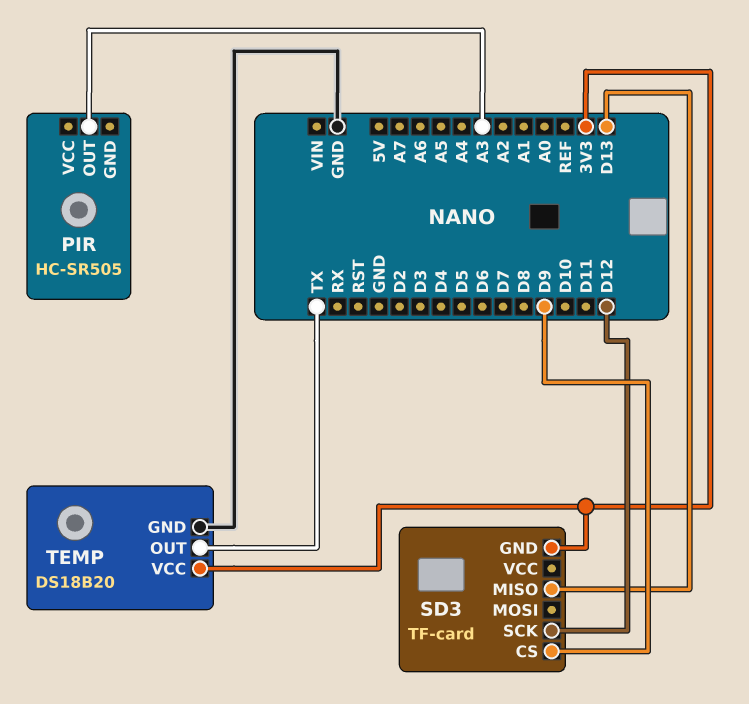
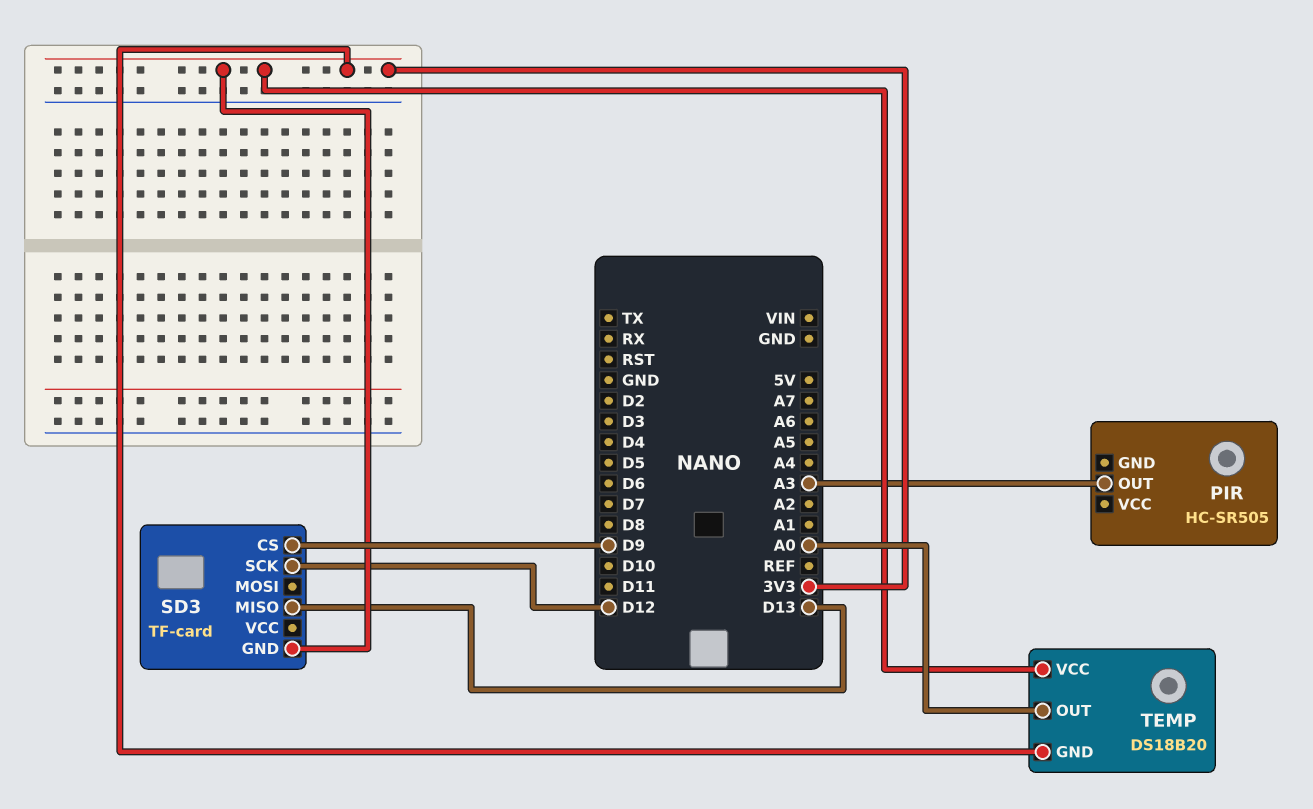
TEMP pin GND: GND -> 3V3
TEMP pin OUT: TX -> A0

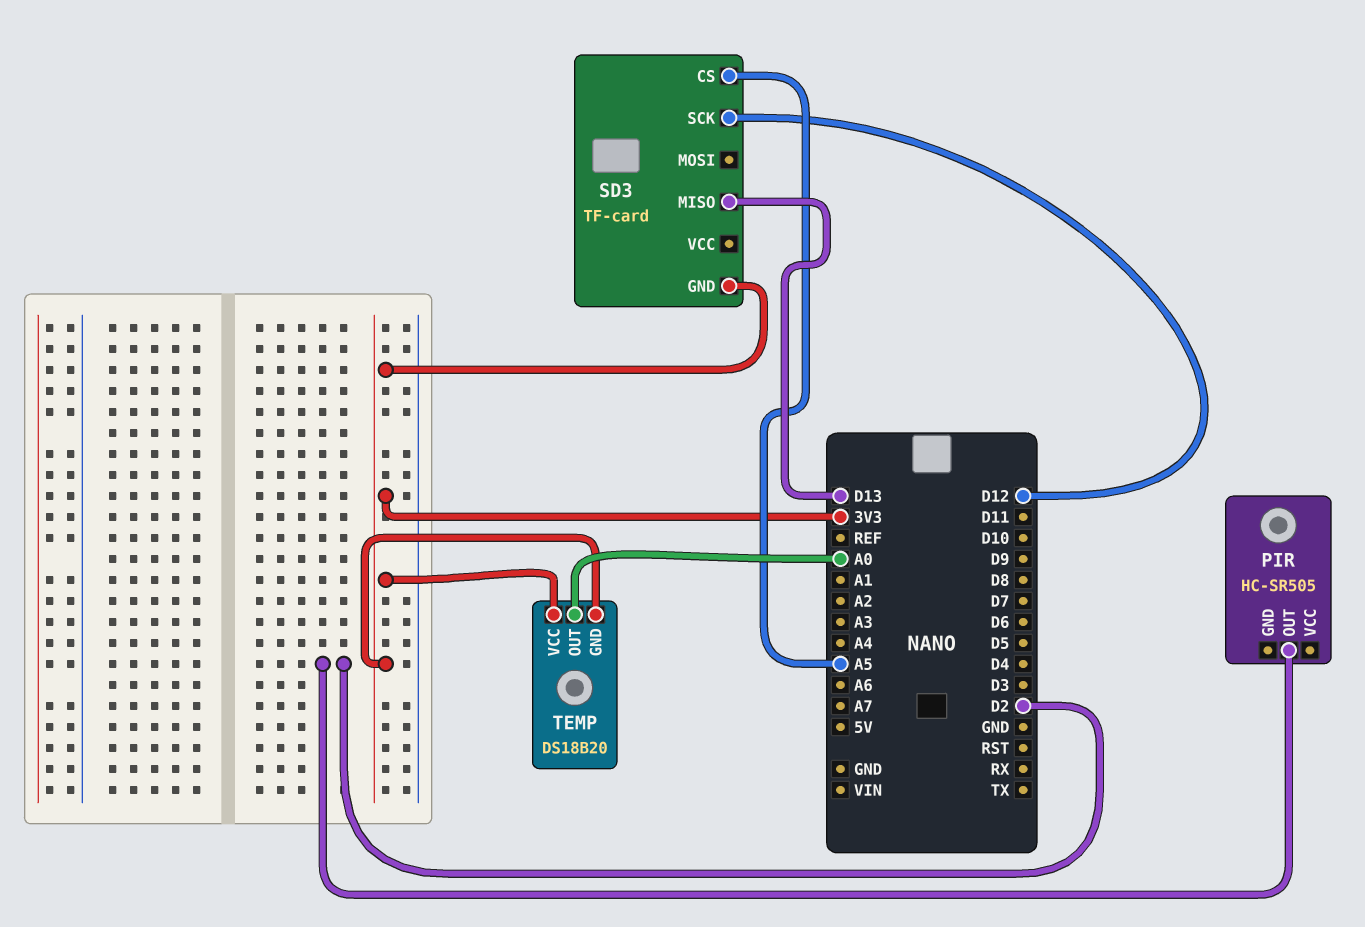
PIR pin OUT: A3 -> D2
SD3 pin CS: D9 -> A5

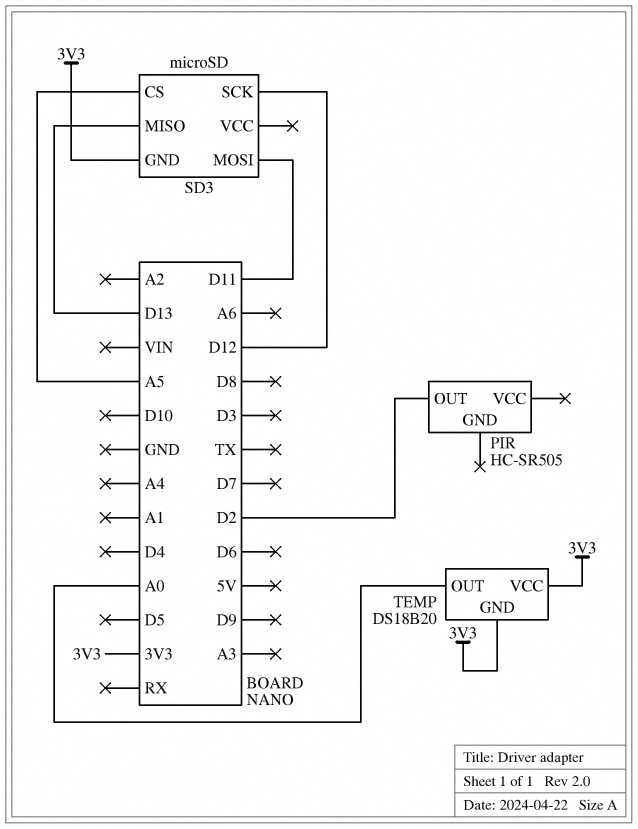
SD3: TF-card -> microSD
SD3 pin MOSI: none -> D11

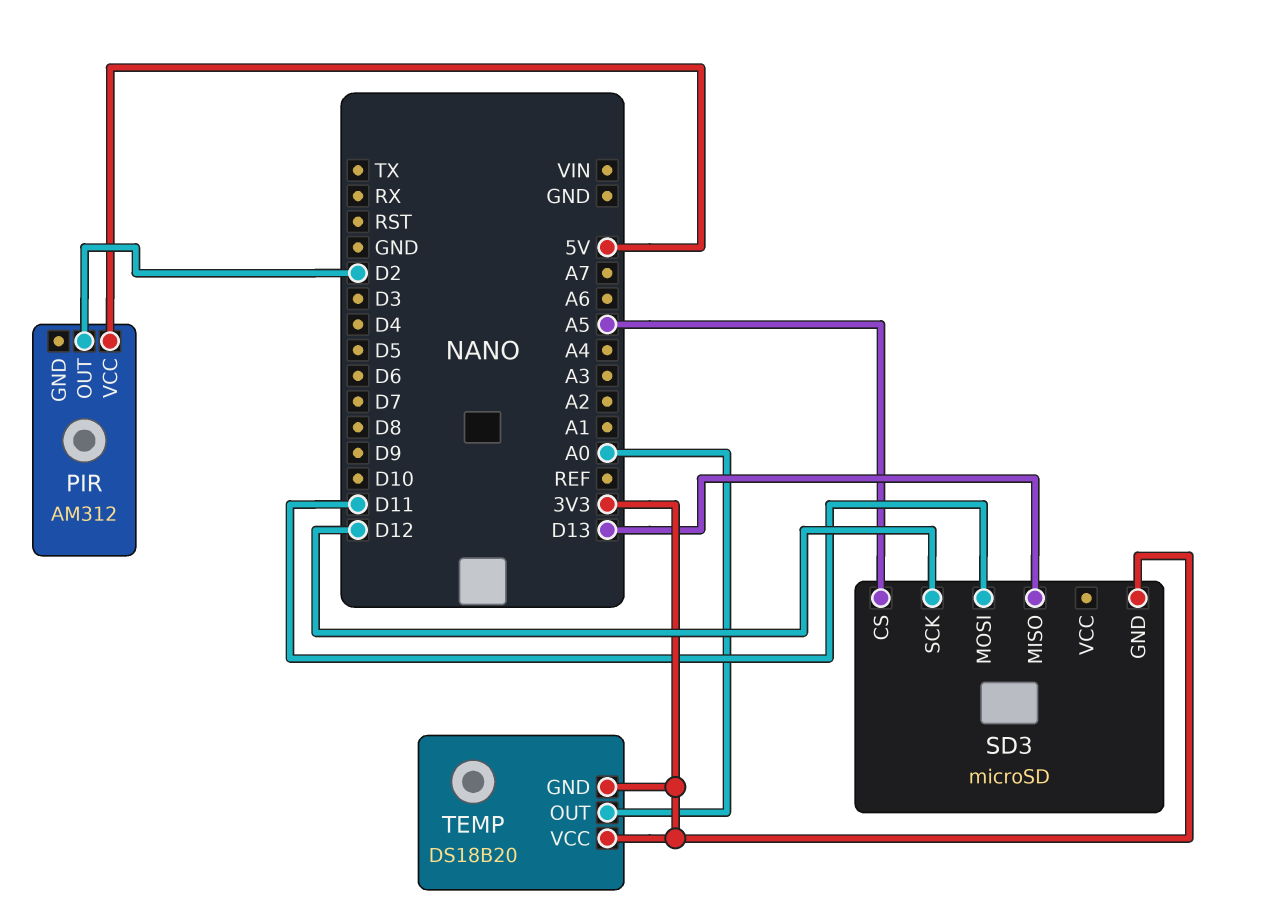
PIR: HC-SR505 -> AM312
PIR pin VCC: none -> 5V

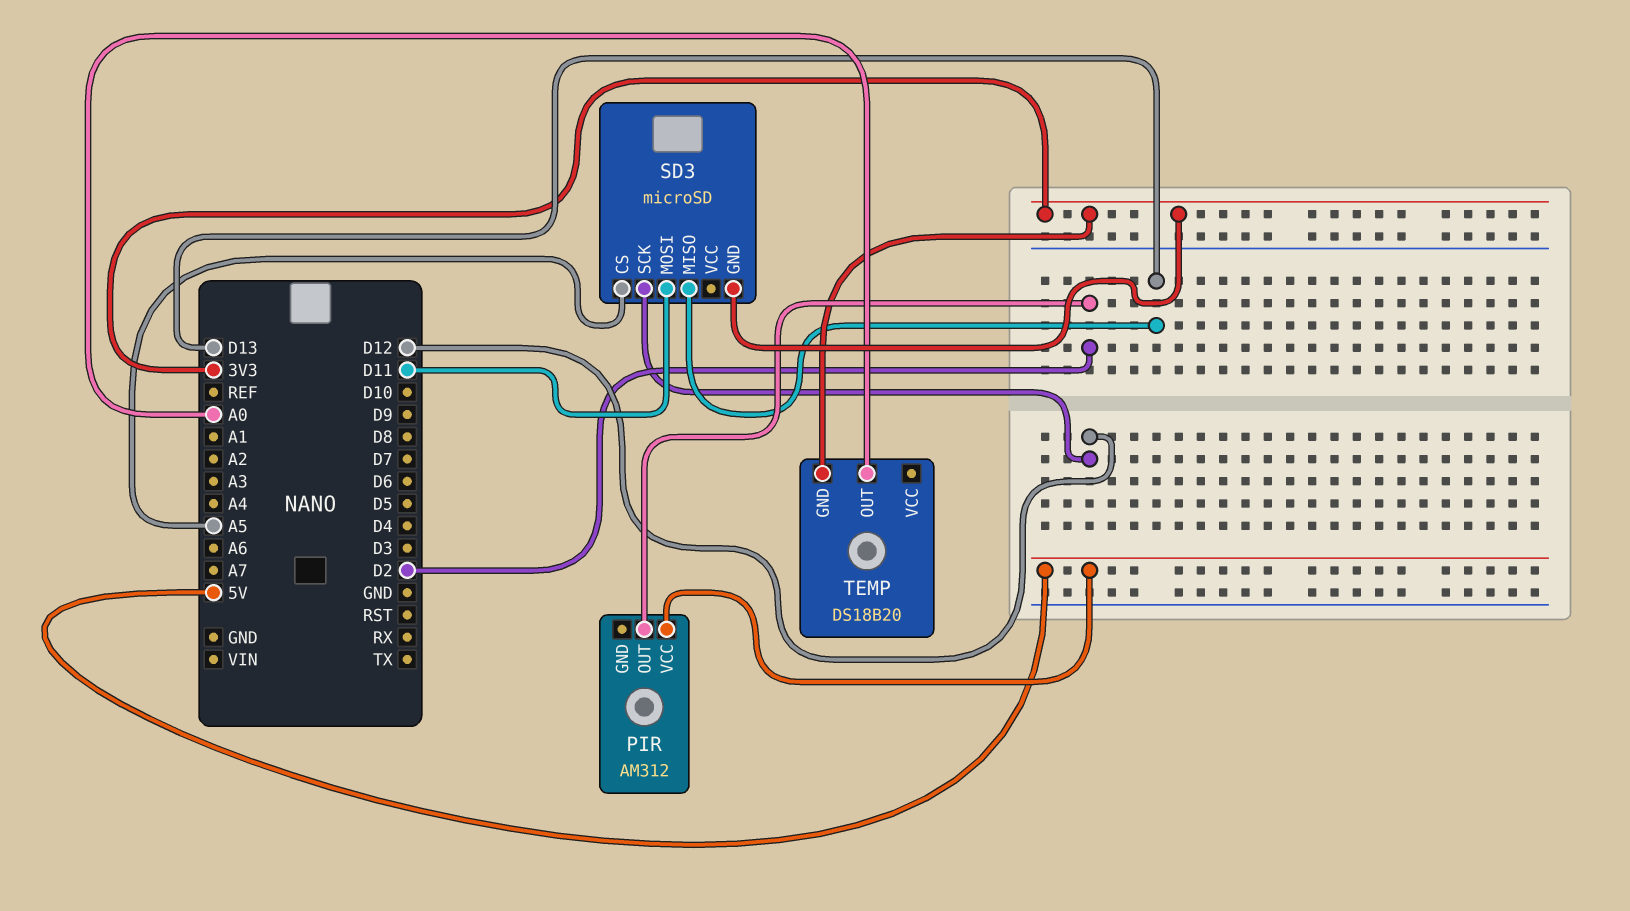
TEMP pin VCC: 3V3 -> none

